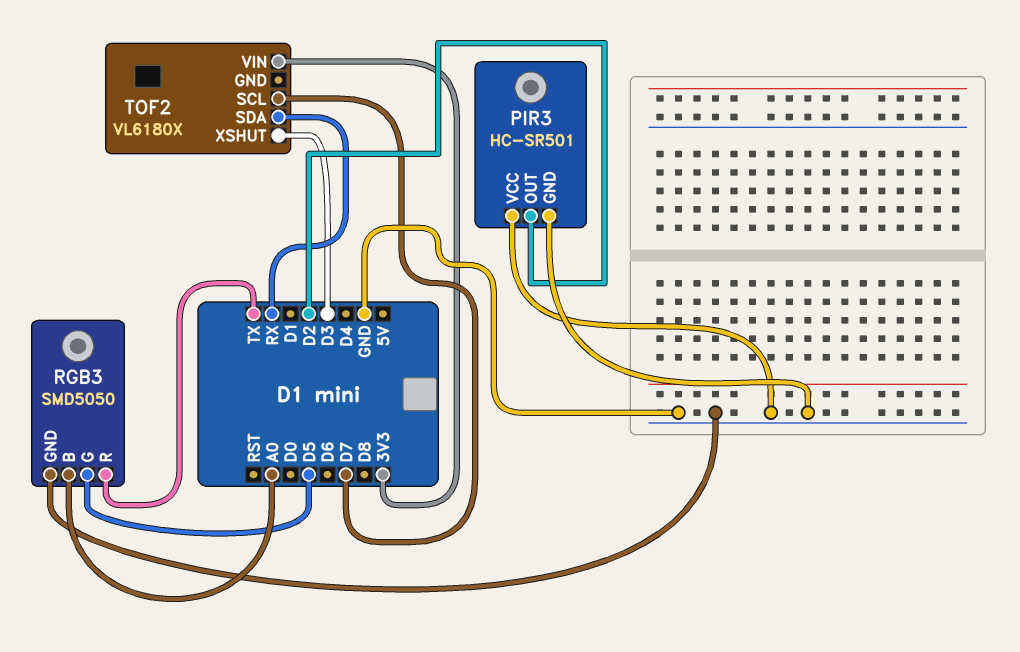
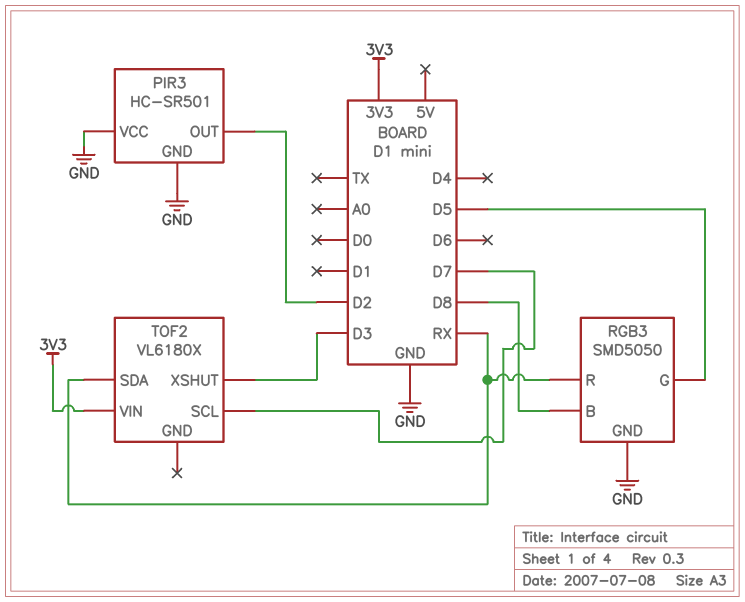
RGB3 pin B: A0 -> D8
RGB3 pin R: TX -> RX

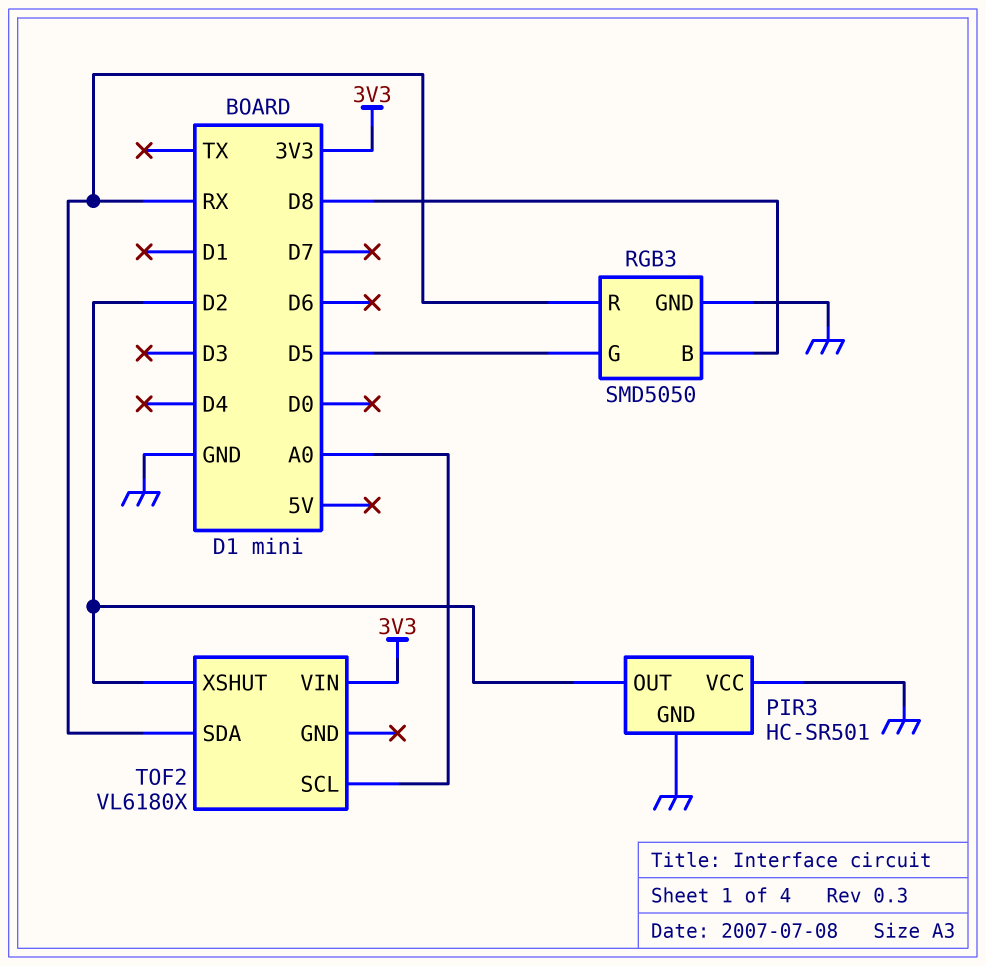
TOF2 pin SCL: D7 -> A0
TOF2 pin XSHUT: D3 -> D2

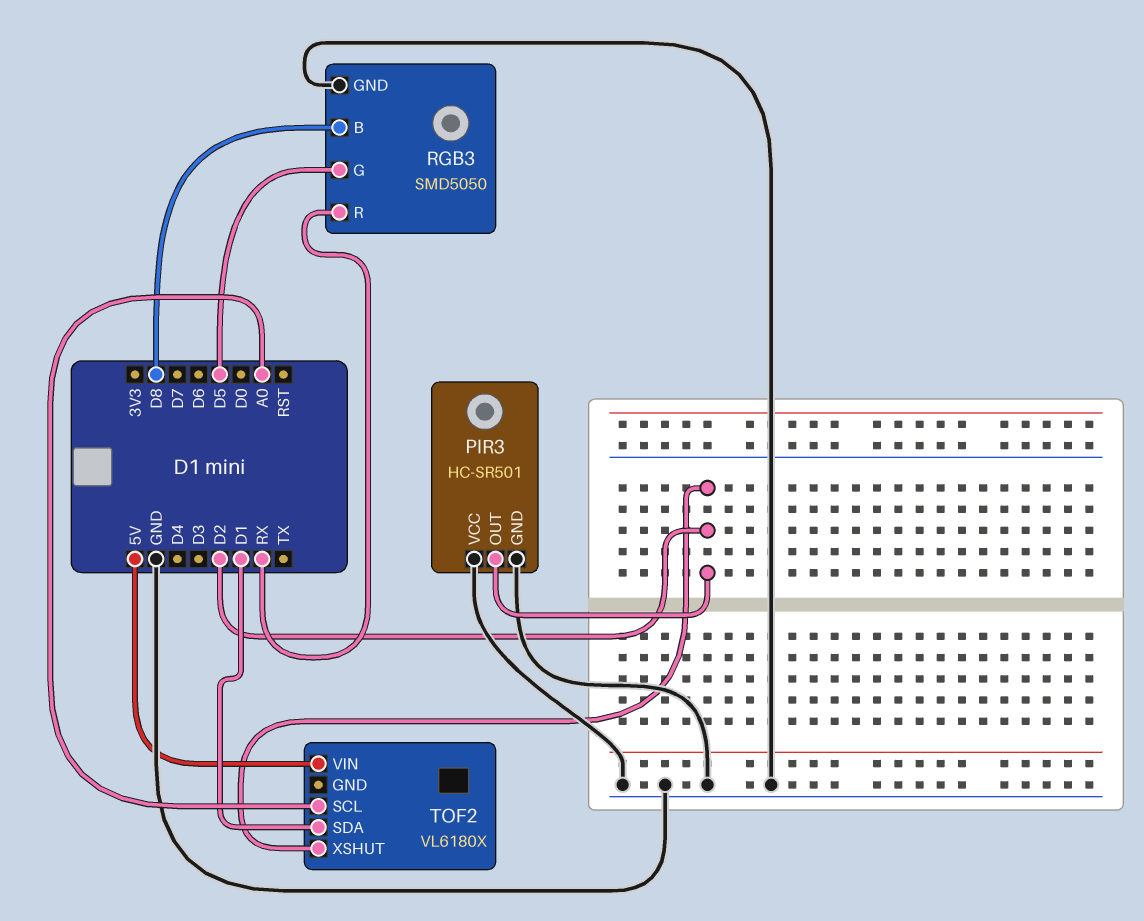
TOF2 pin SDA: RX -> D1
TOF2 pin VIN: 3V3 -> 5V

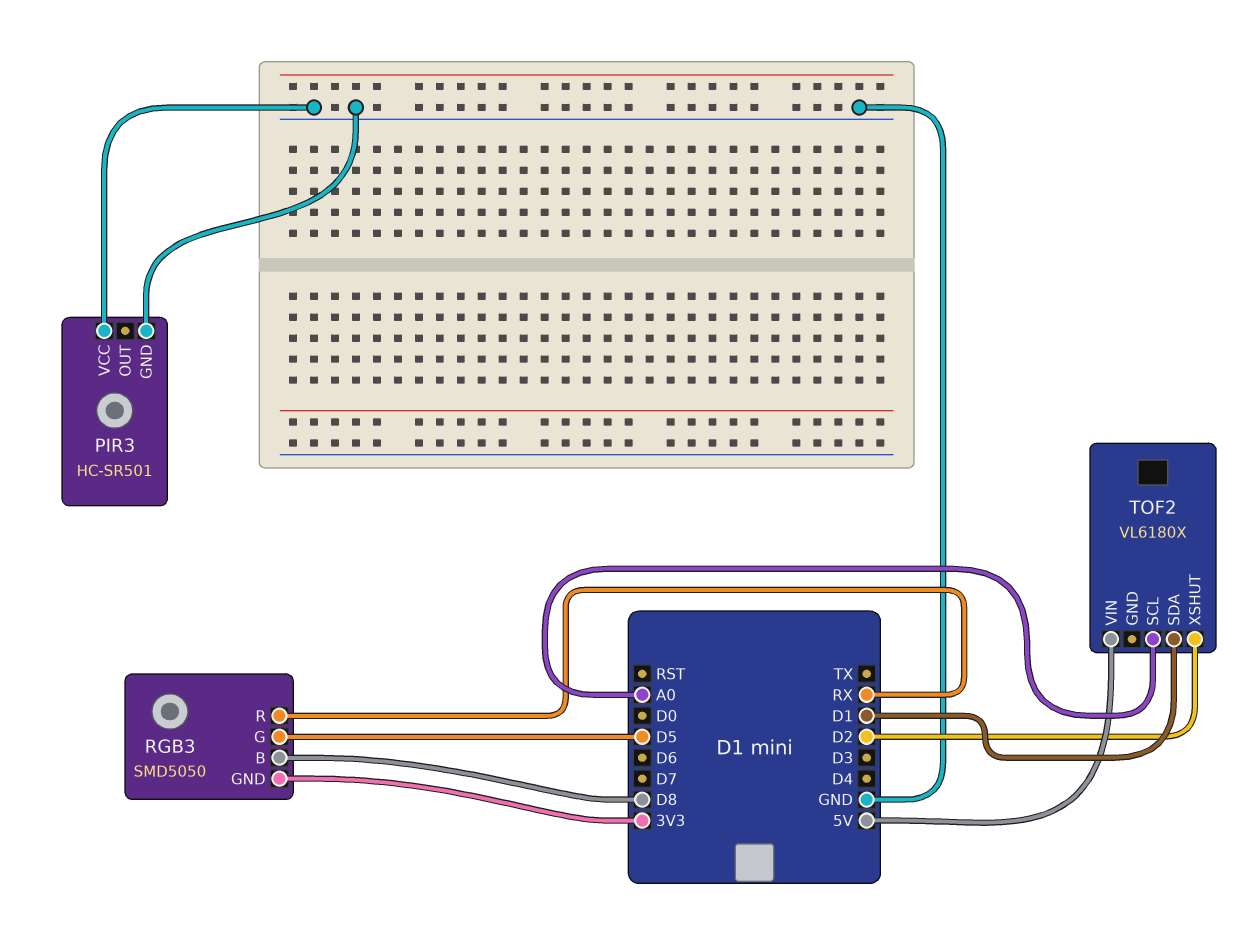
PIR3 pin OUT: D2 -> none
RGB3 pin GND: GND -> 3V3

